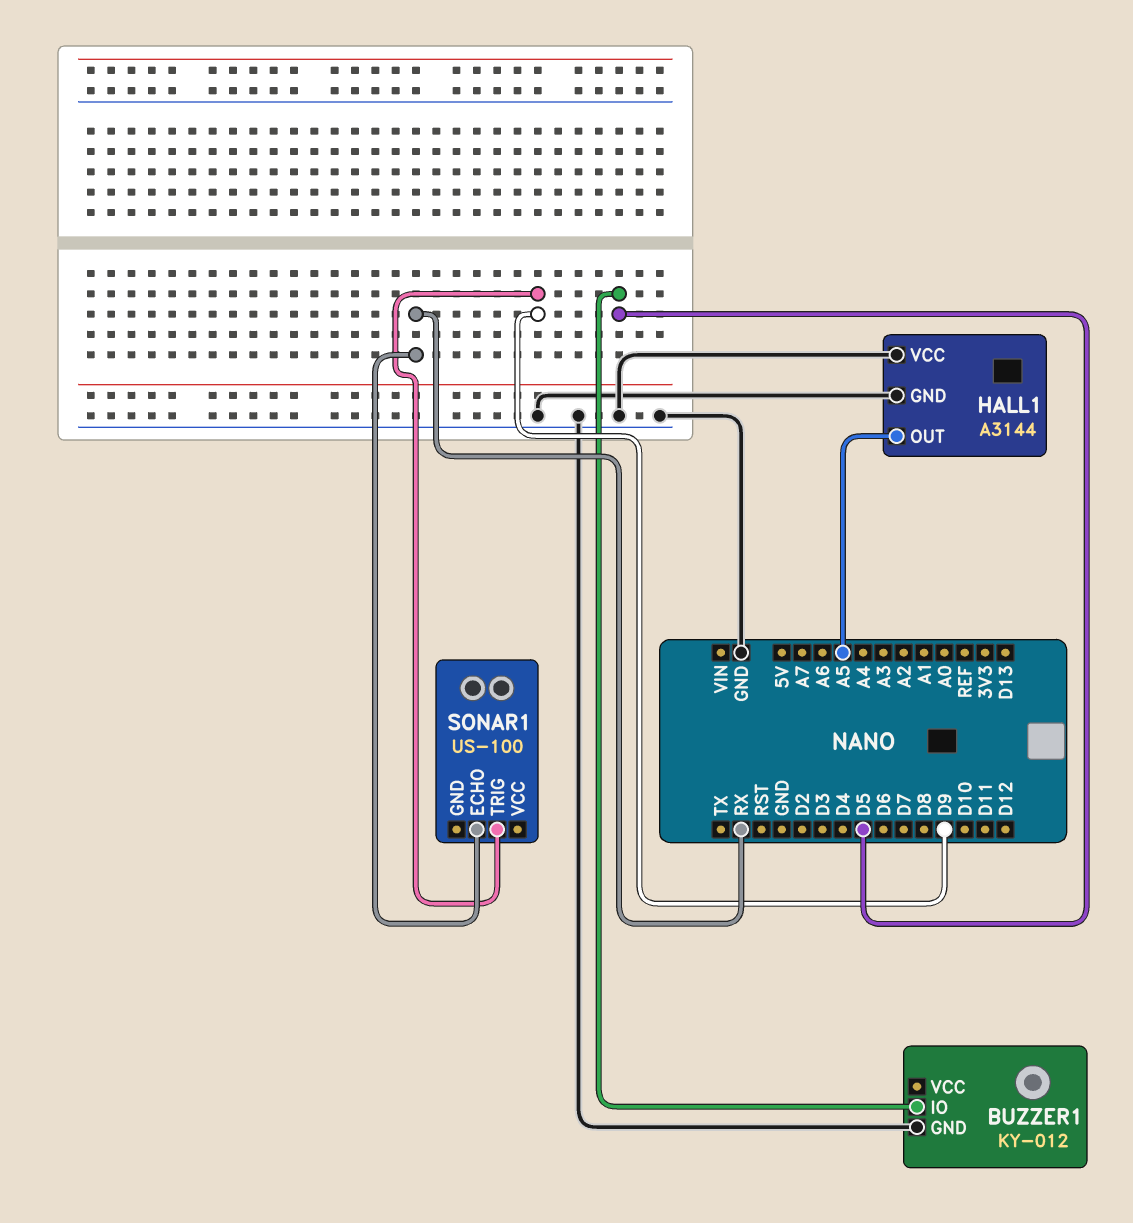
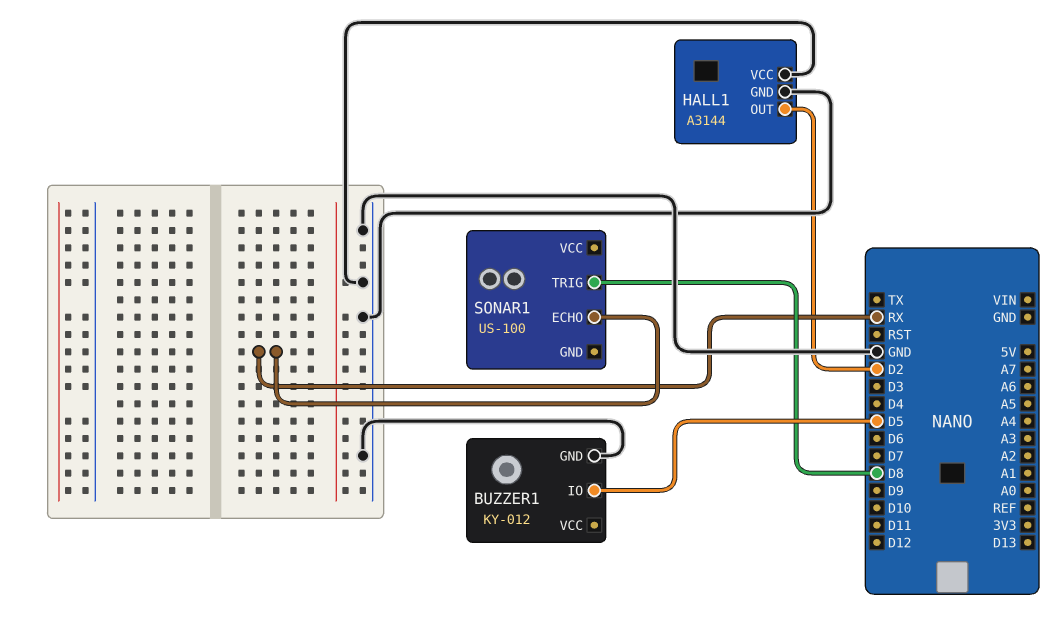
HALL1 pin OUT: A5 -> D2
SONAR1 pin TRIG: D9 -> D8

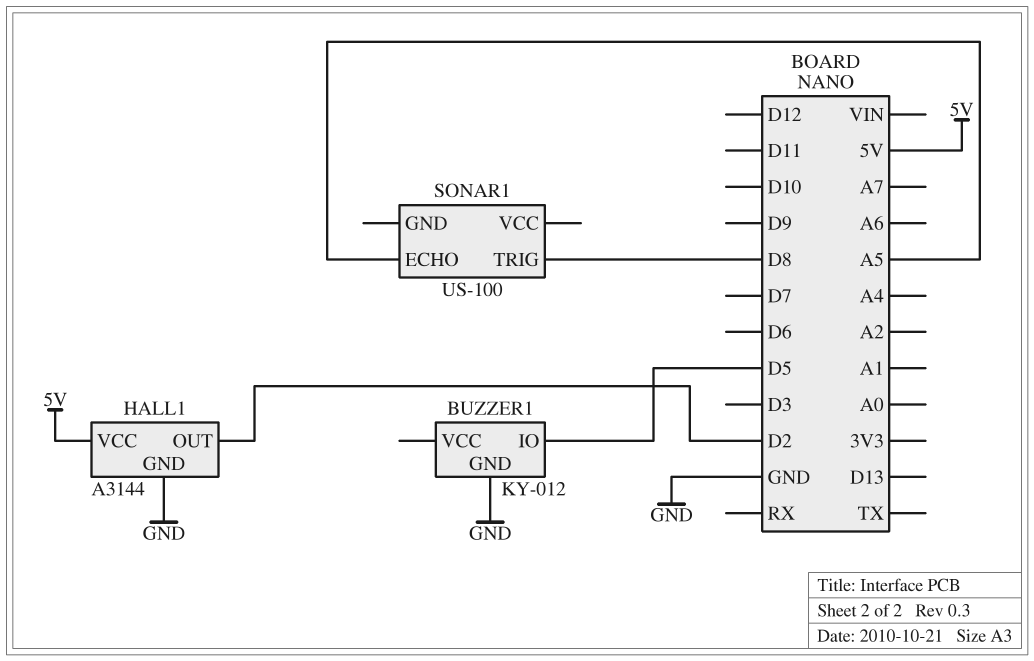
HALL1 pin VCC: GND -> 5V
SONAR1 pin ECHO: RX -> A5

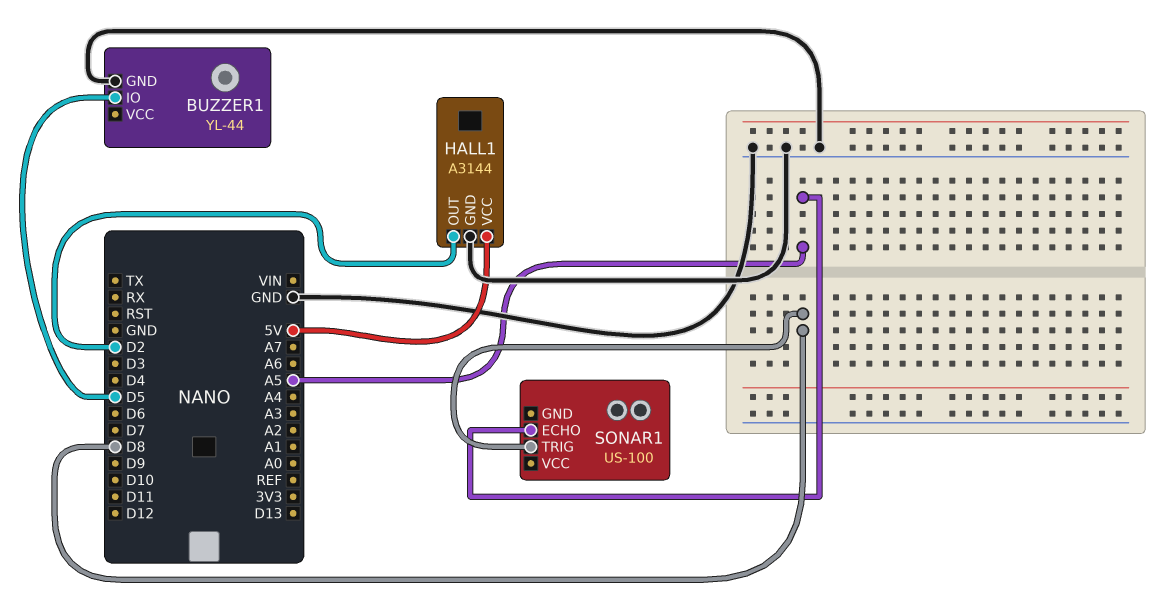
BUZZER1: KY-012 -> YL-44

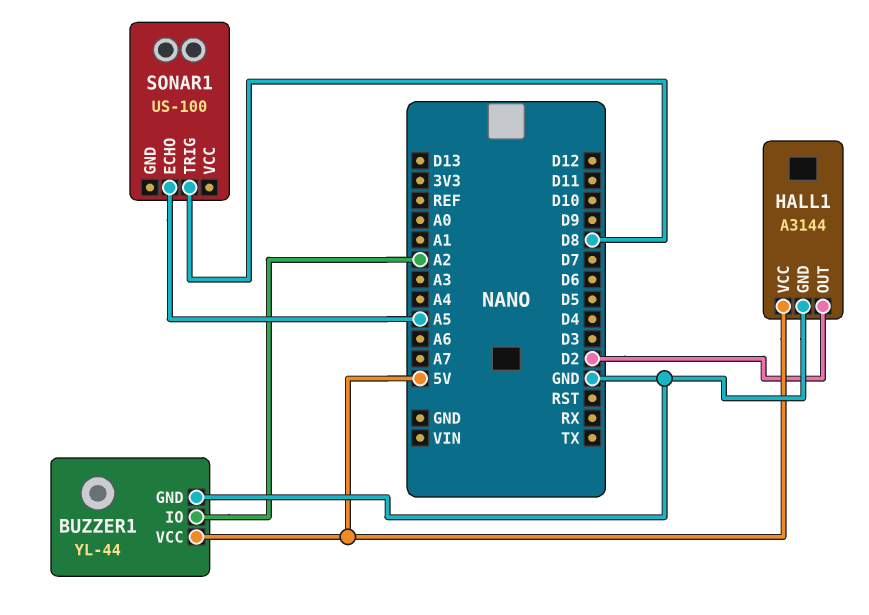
BUZZER1 pin IO: D5 -> A2
BUZZER1 pin VCC: none -> 5V

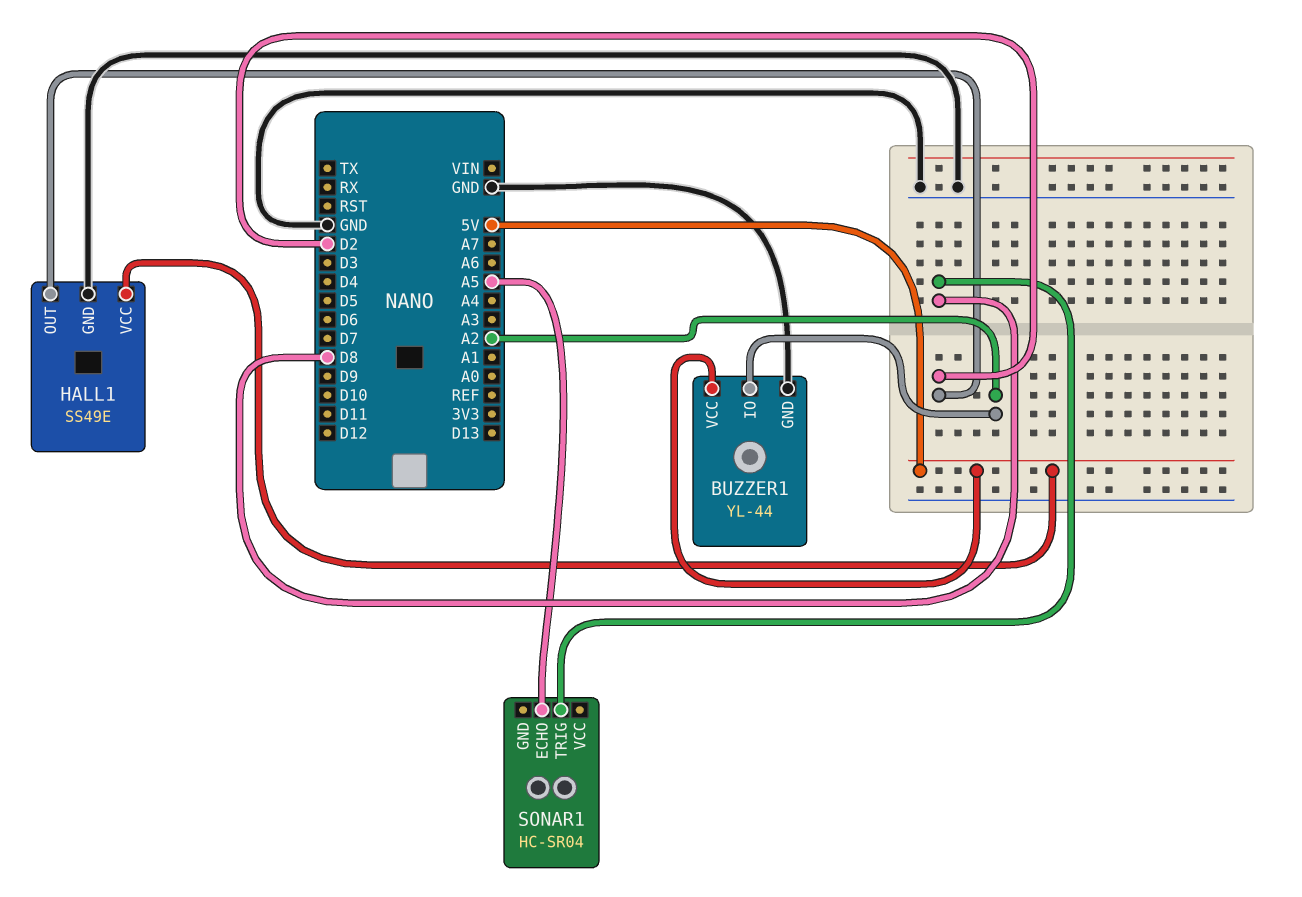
HALL1: A3144 -> SS49E
SONAR1: US-100 -> HC-SR04

